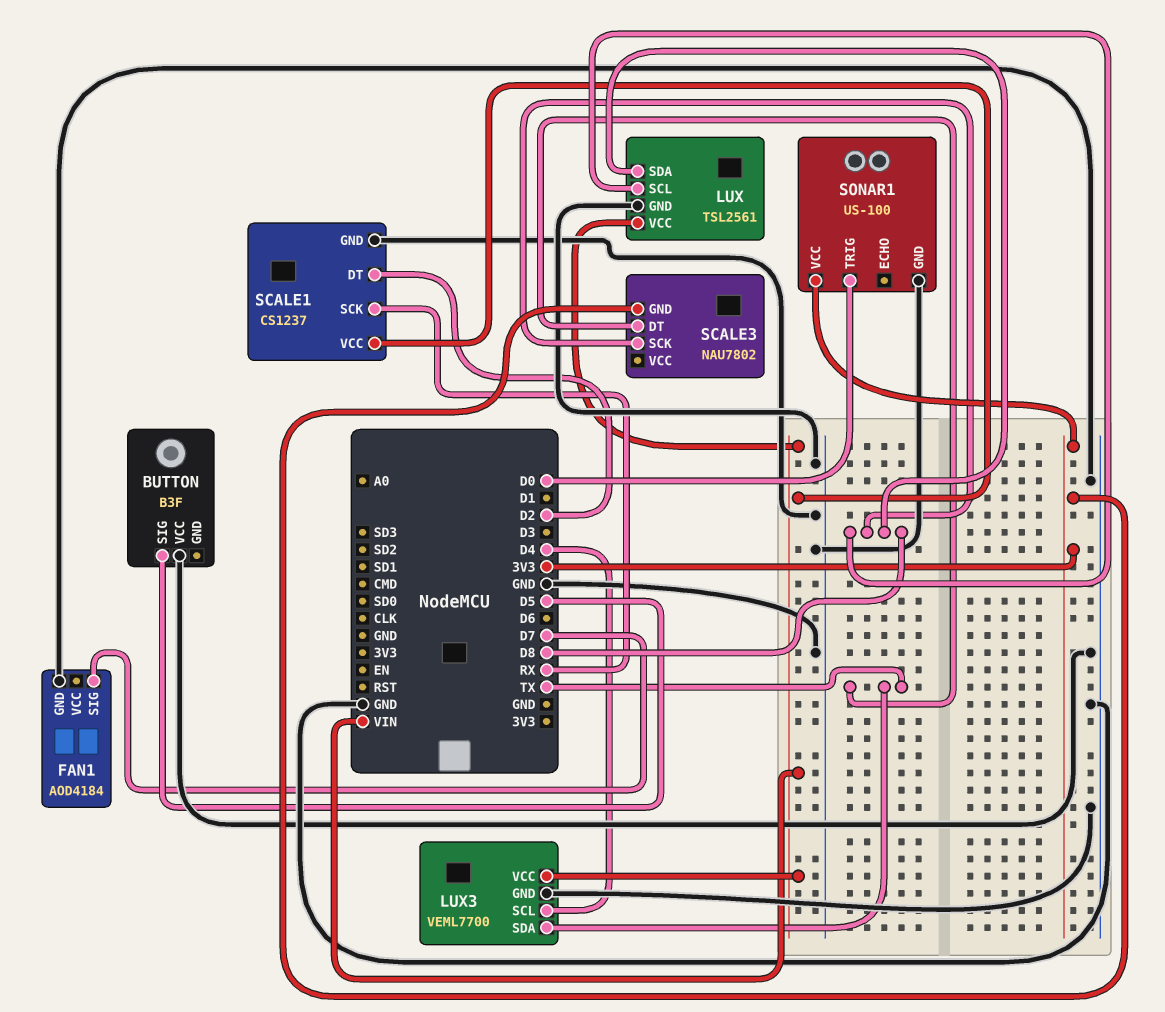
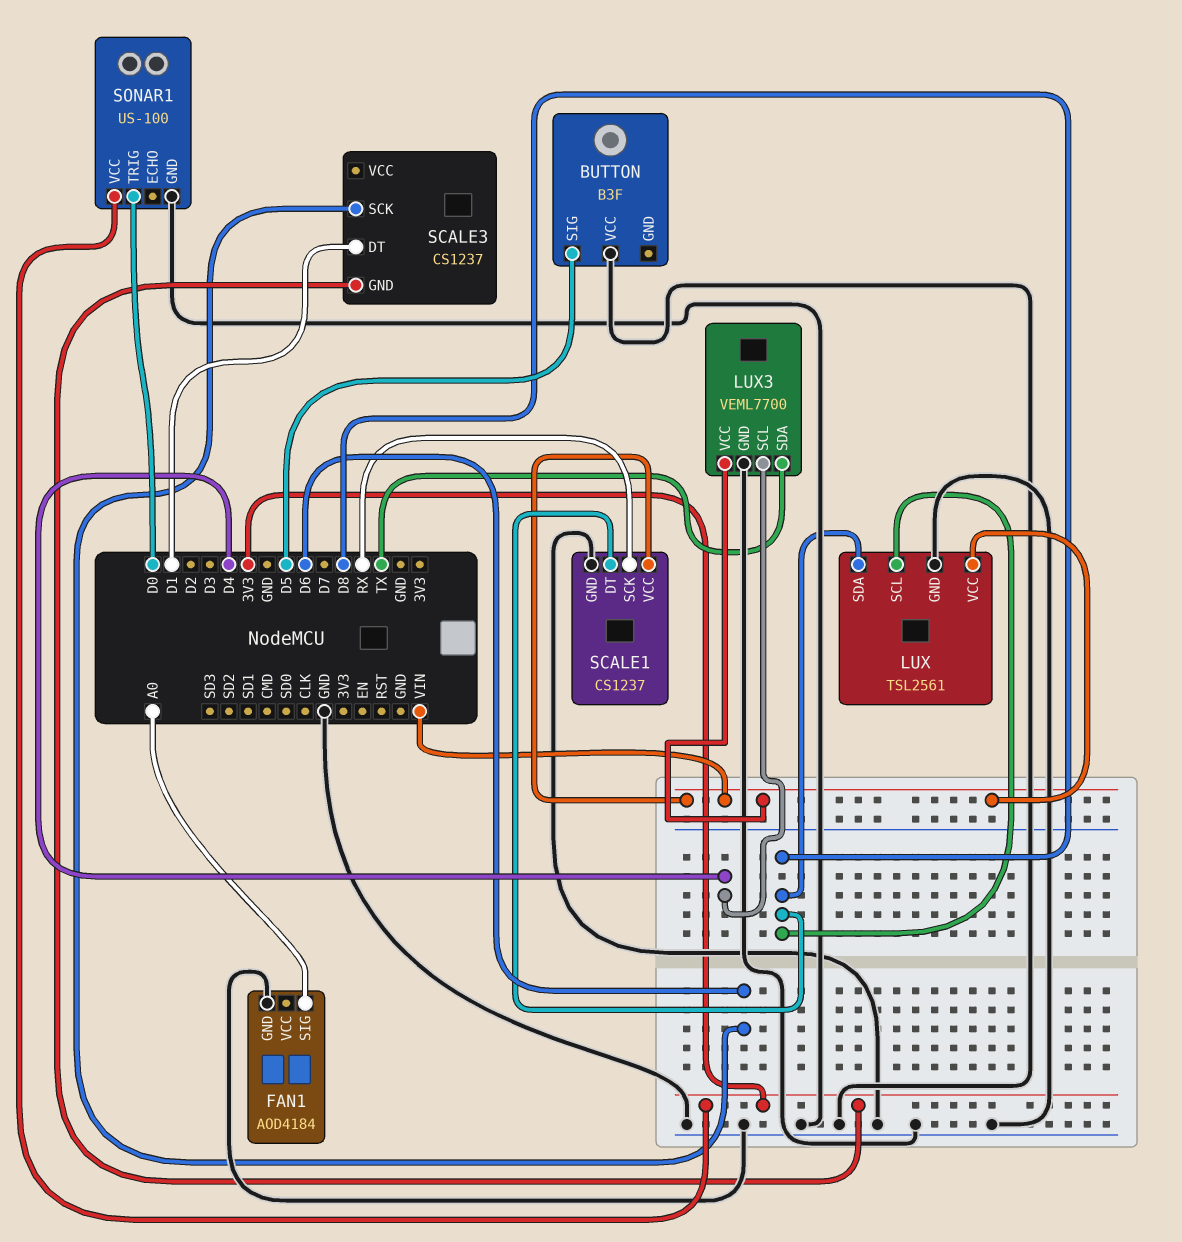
FAN1 pin SIG: D7 -> A0
SCALE1 pin DT: D2 -> D8
SCALE3: NAU7802 -> CS1237
SCALE3 pin DT: TX -> D1
SCALE3 pin SCK: D8 -> D6

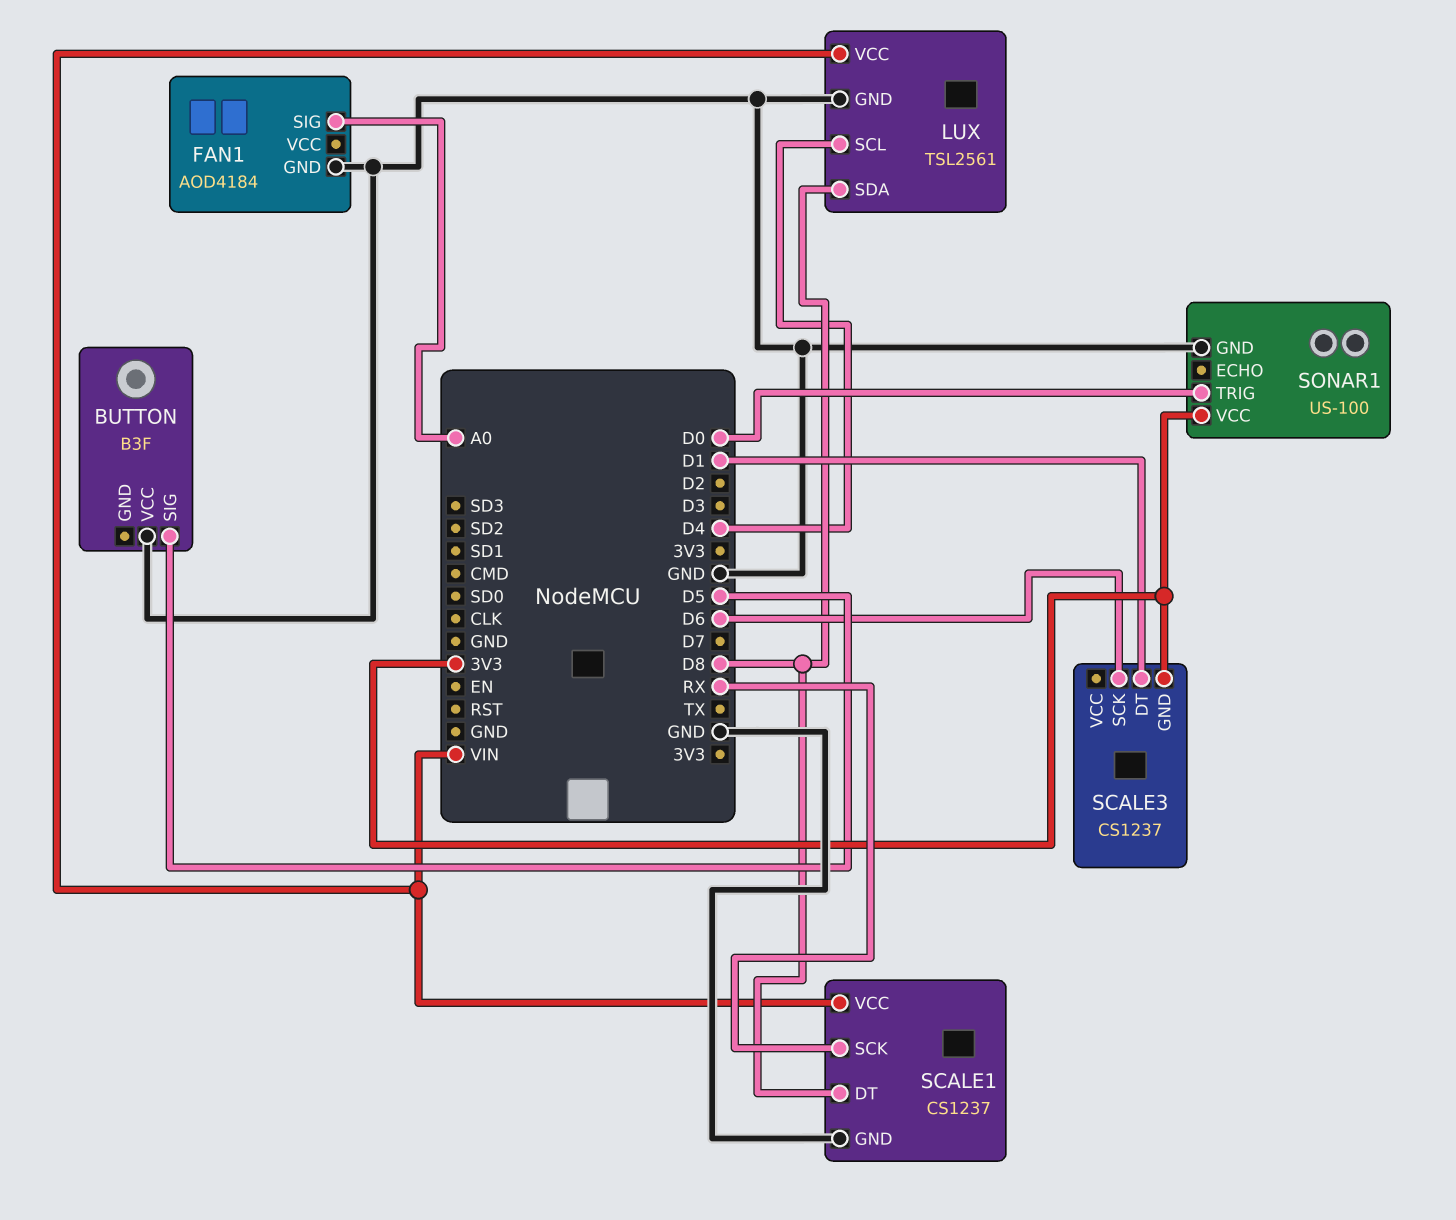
LUX pin SCL: D8 -> D4
LUX3: VEML7700 -> none
LUX3 pin GND: GND -> none
LUX3 pin SCL: D4 -> none
LUX3 pin SDA: TX -> none
LUX3 pin VCC: VIN -> none

